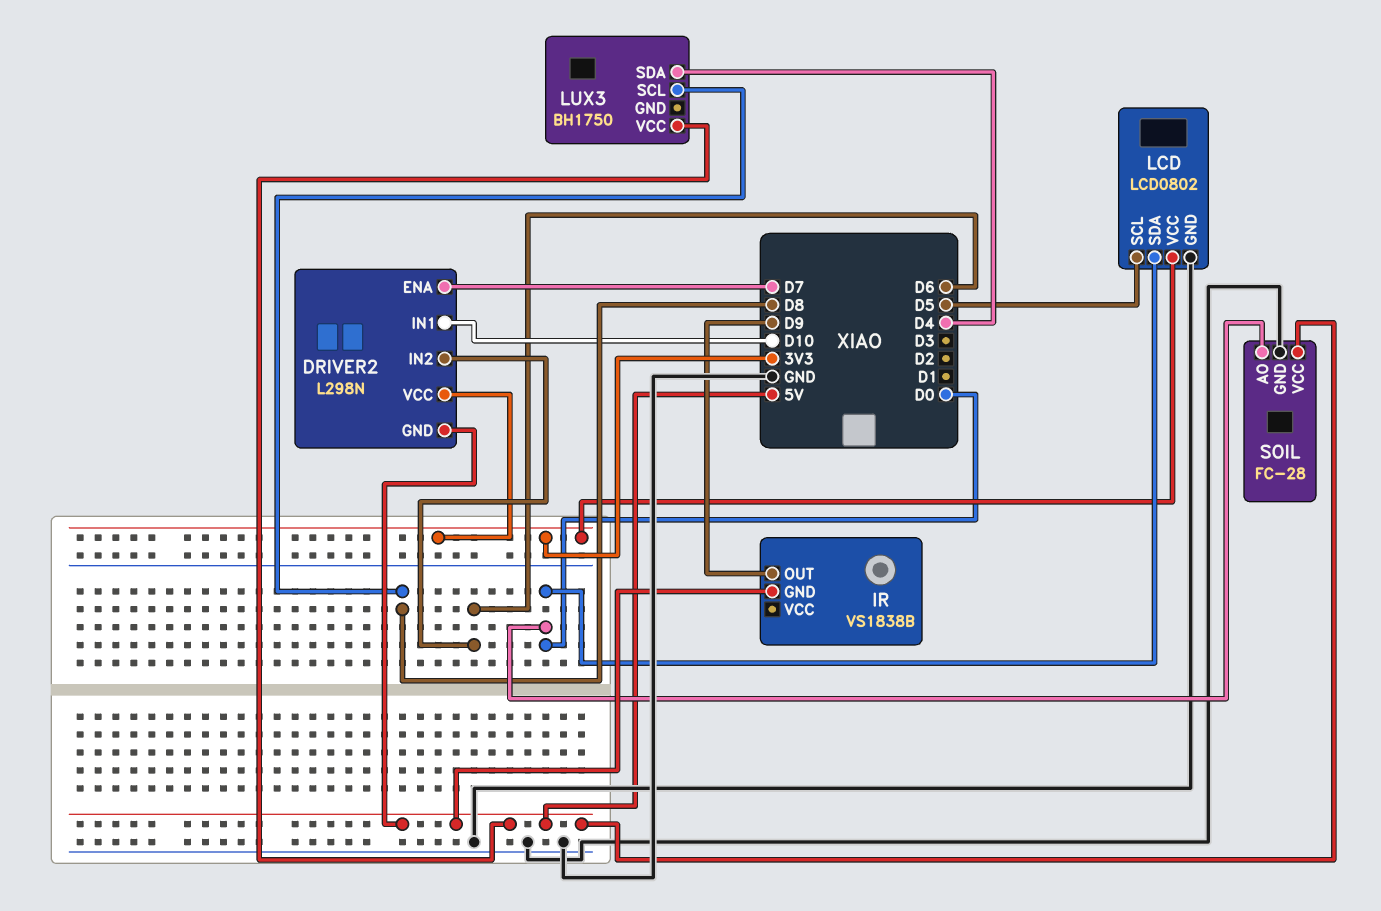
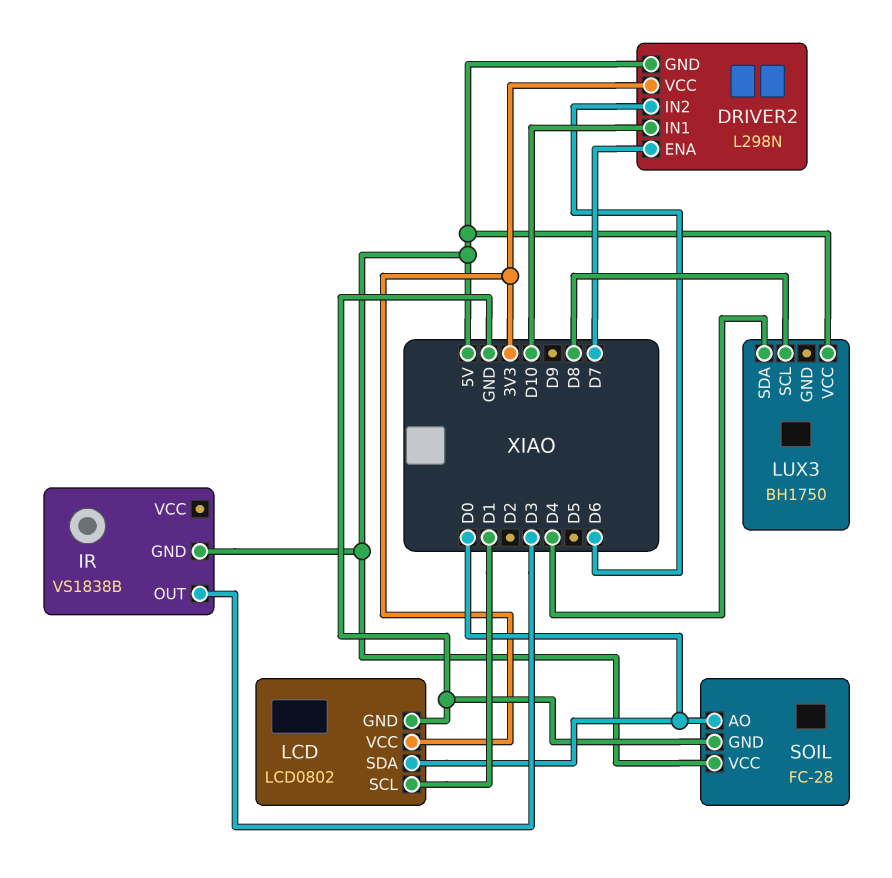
IR pin OUT: D9 -> D3
LCD pin SCL: D5 -> D1

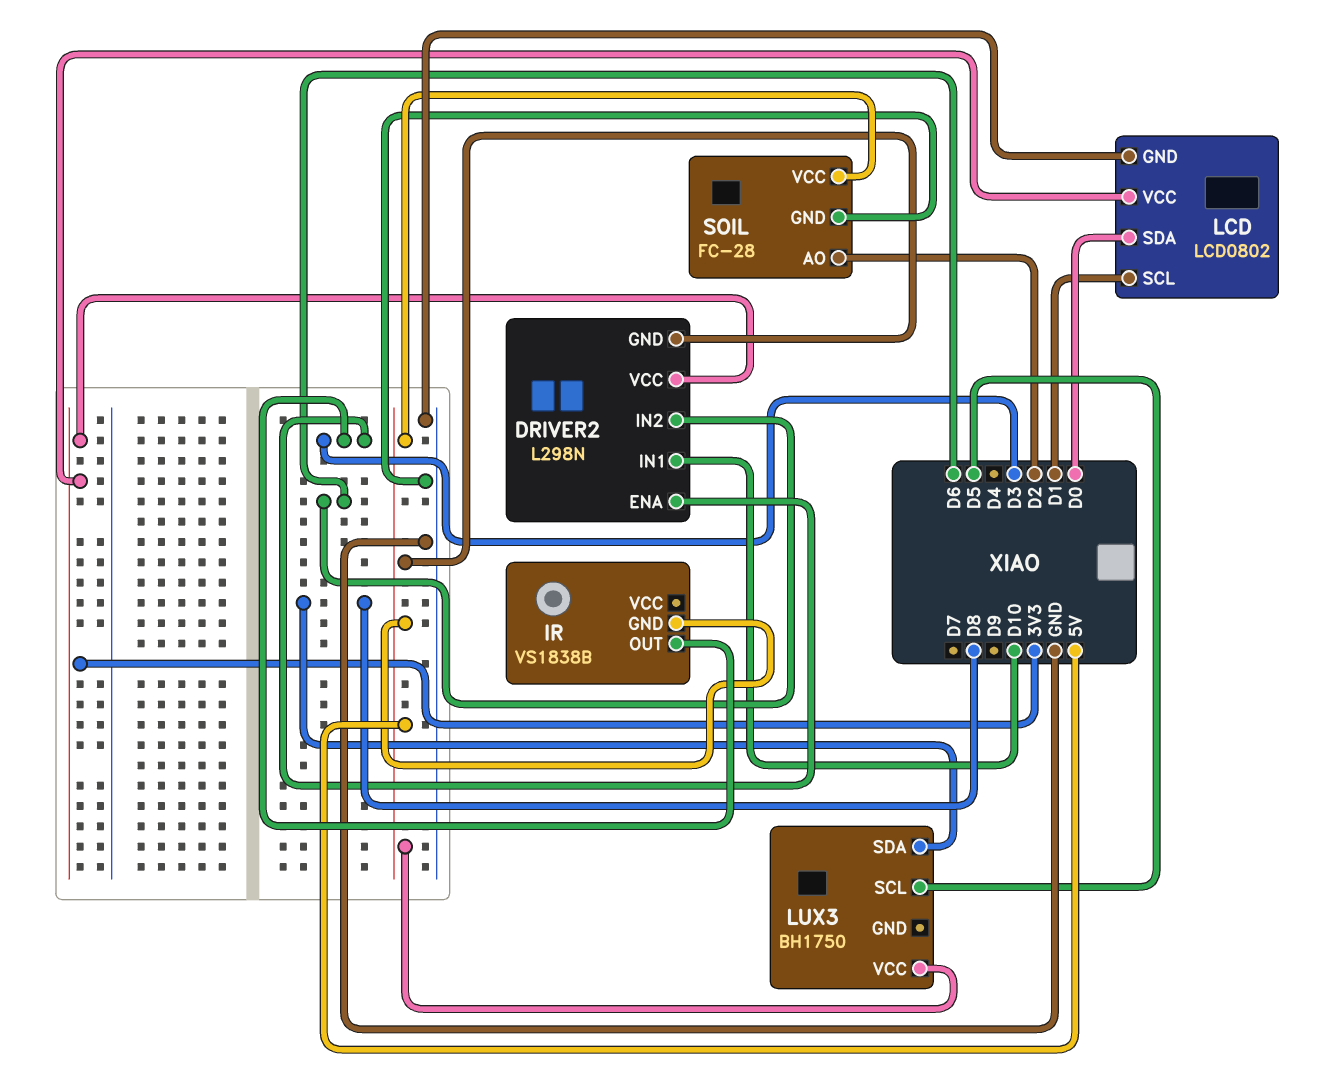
DRIVER2 pin ENA: D7 -> D3
LUX3 pin SCL: D8 -> D5
LUX3 pin SDA: D4 -> D8
SOIL pin AO: D0 -> D2

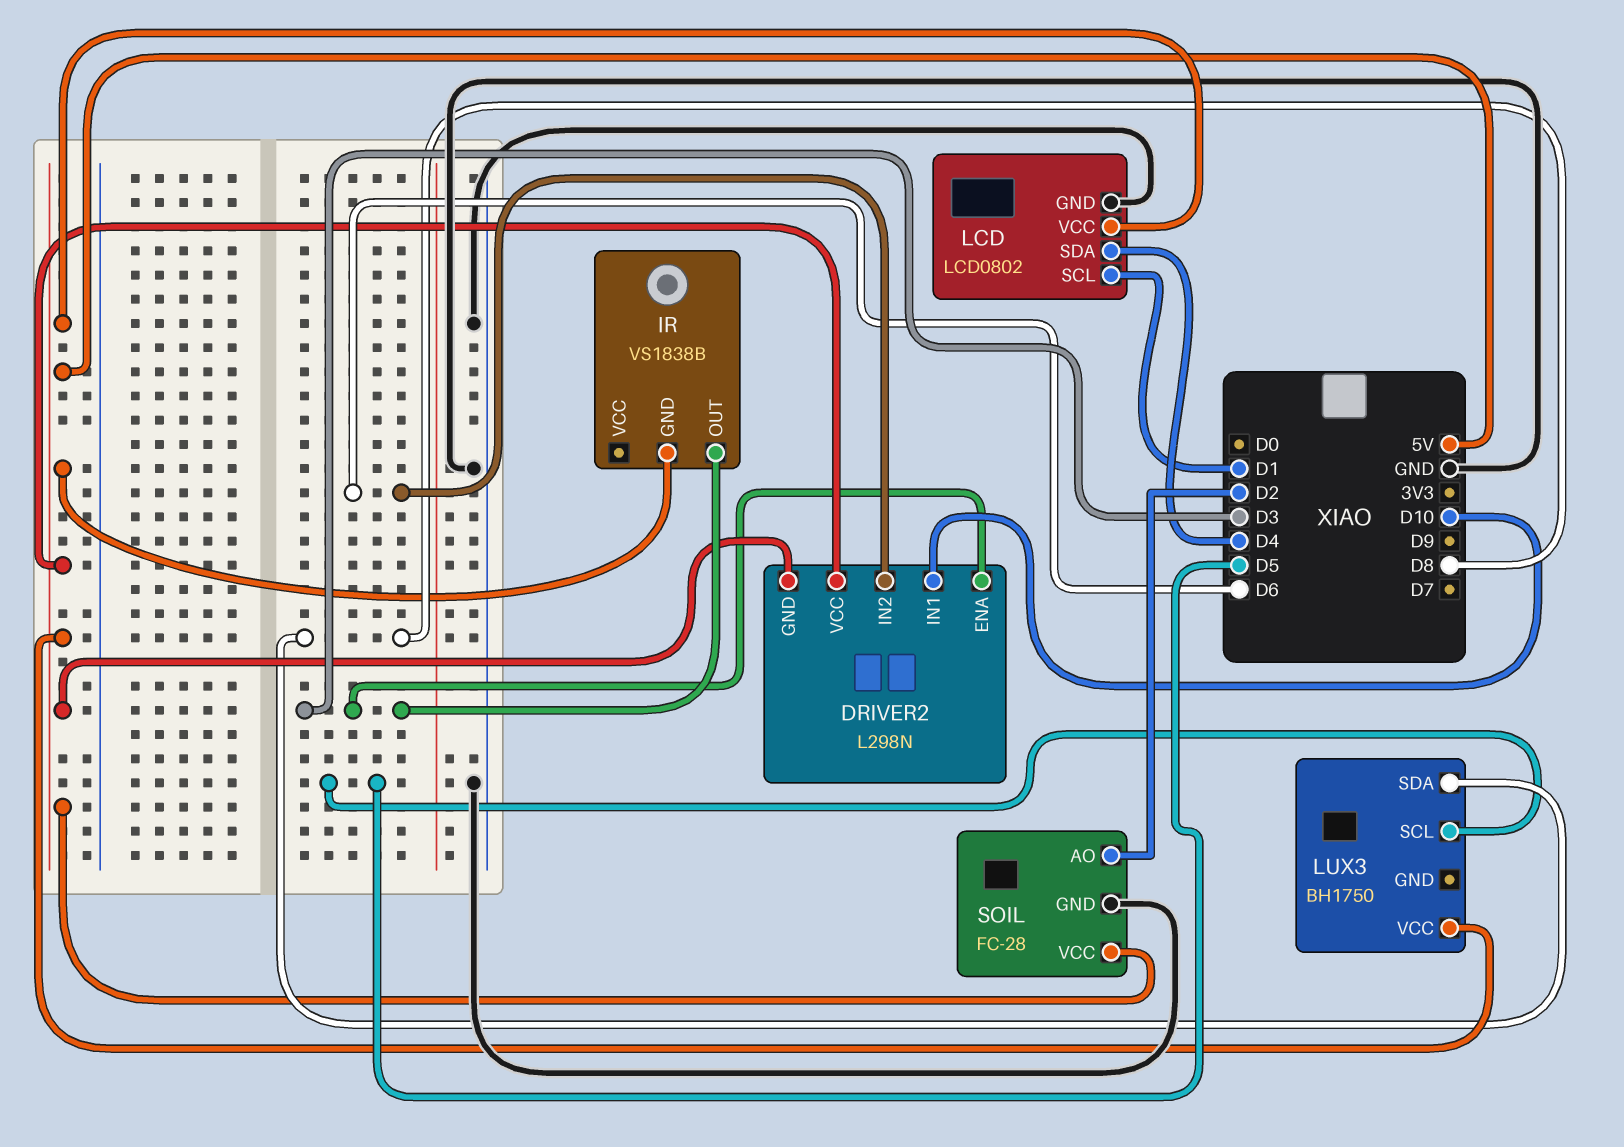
DRIVER2 pin VCC: 3V3 -> 5V
LCD pin SDA: D0 -> D4
LCD pin VCC: 3V3 -> 5V

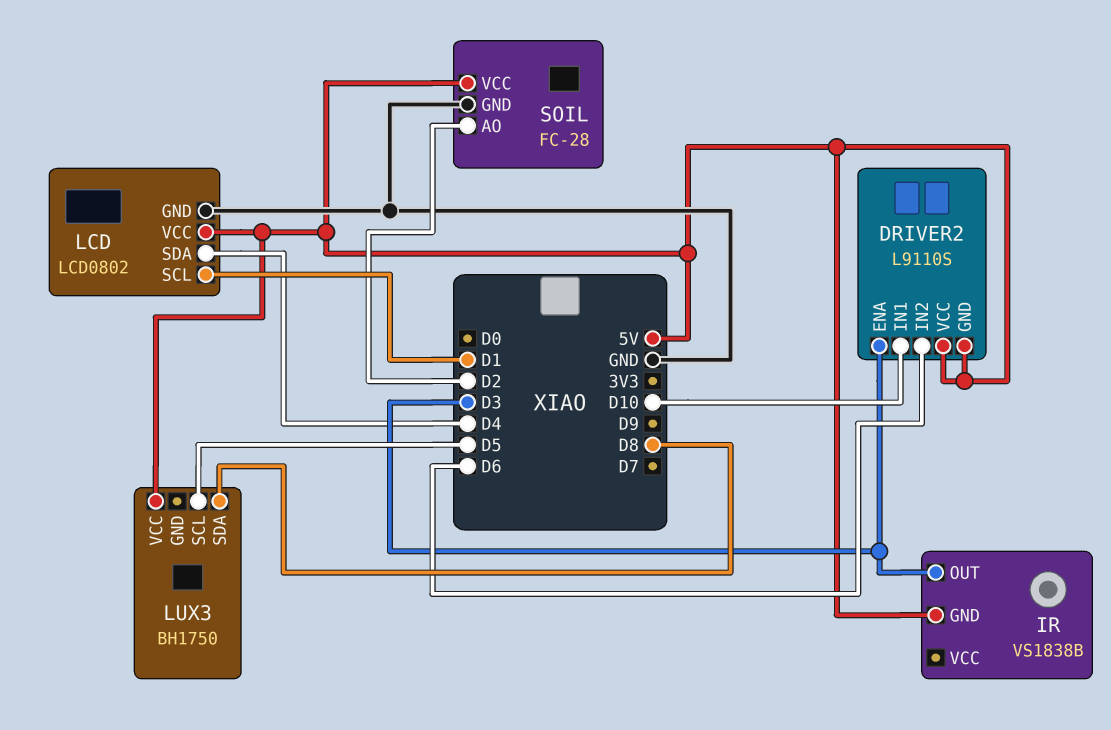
DRIVER2: L298N -> L9110S

